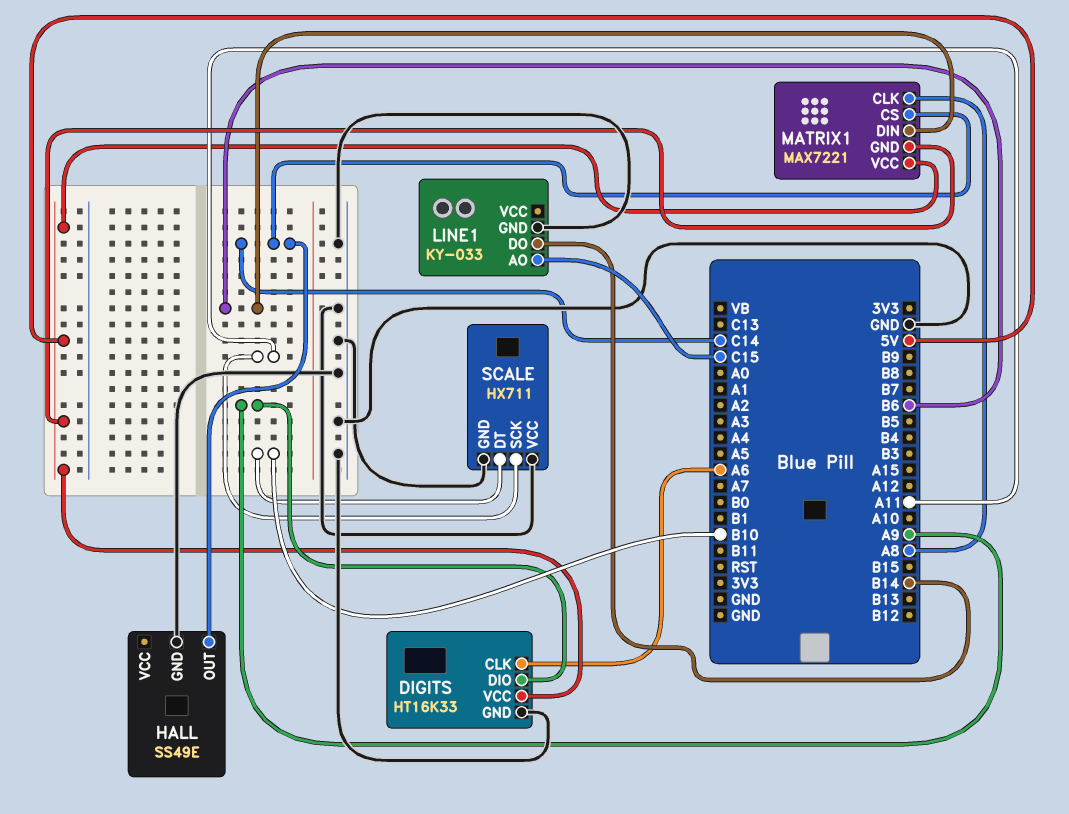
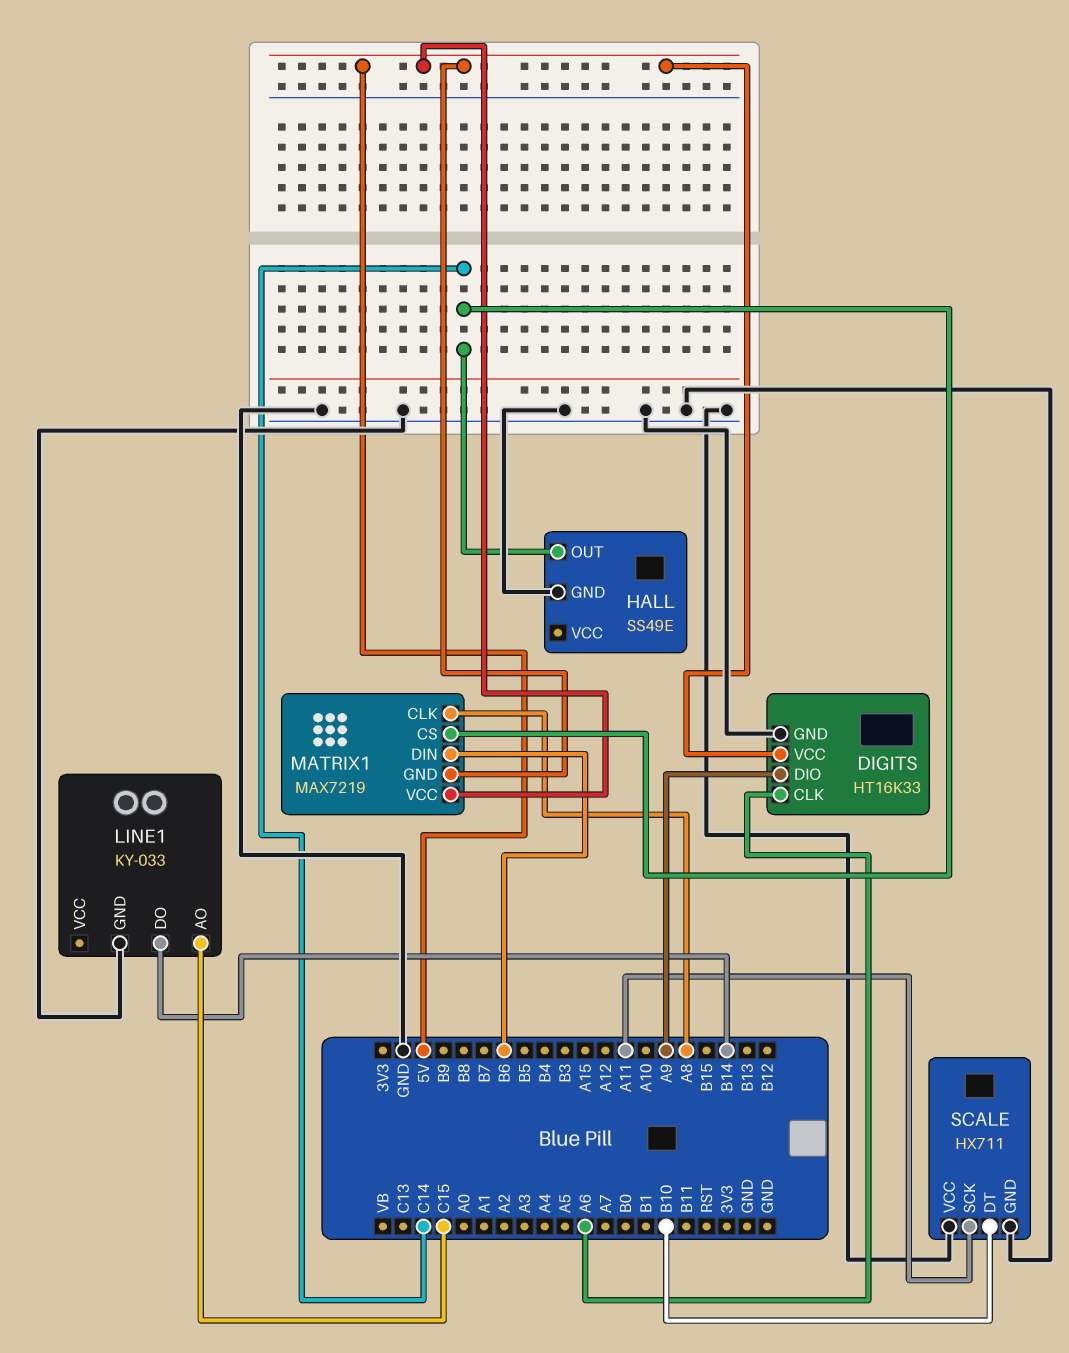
MATRIX1: MAX7221 -> MAX7219

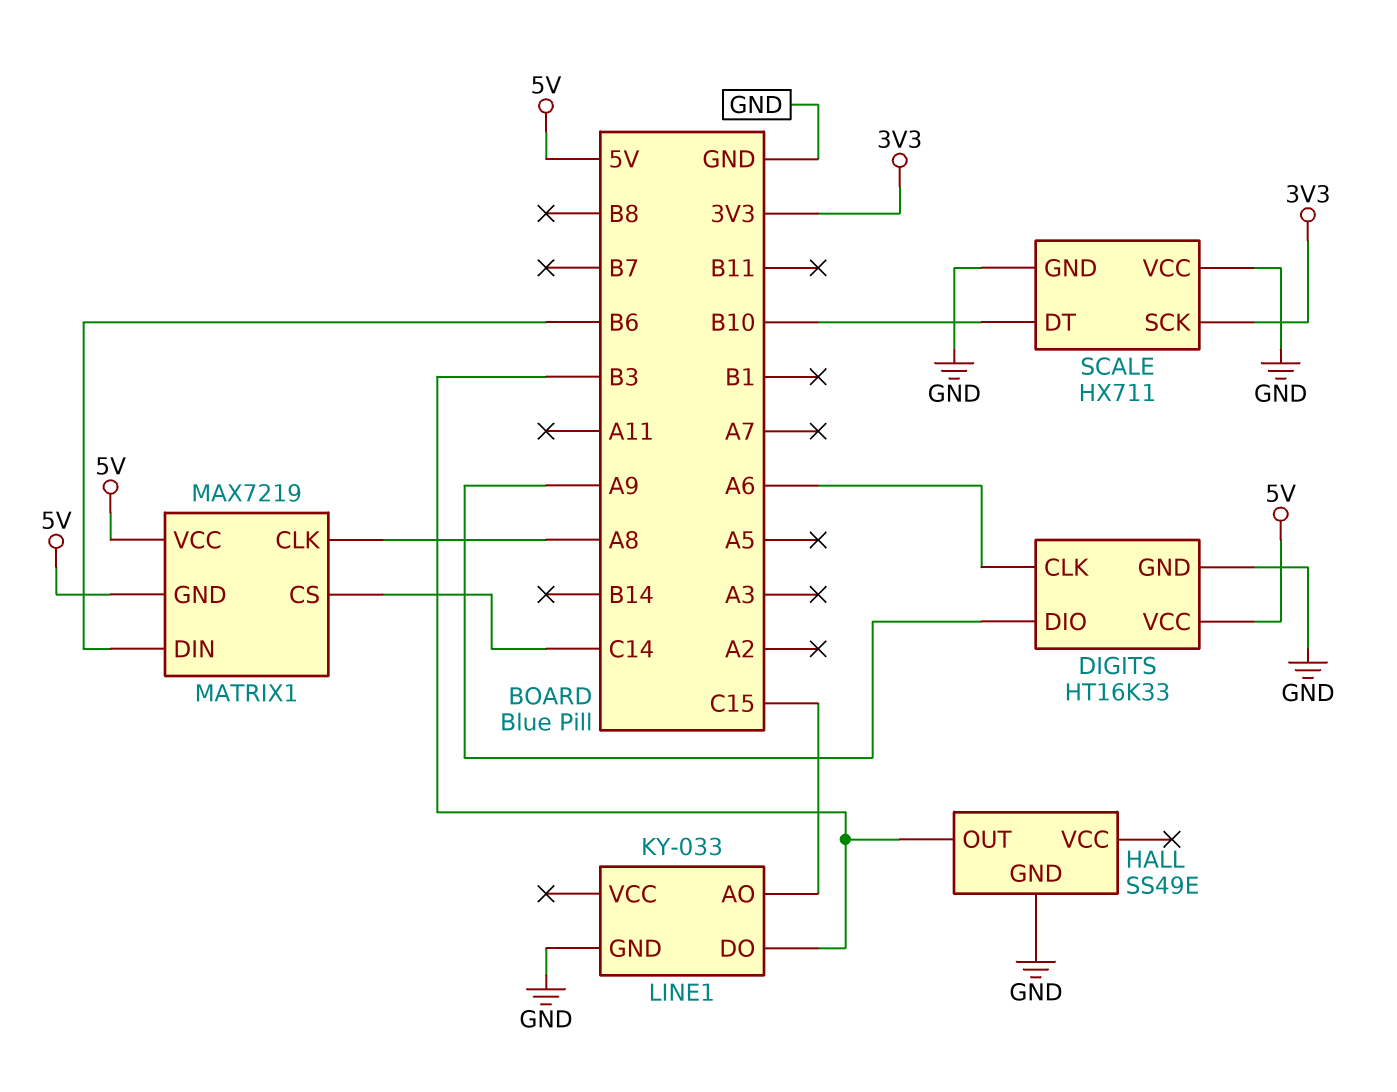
HALL pin OUT: C14 -> B3
LINE1 pin DO: B14 -> B3
SCALE pin SCK: A11 -> 3V3

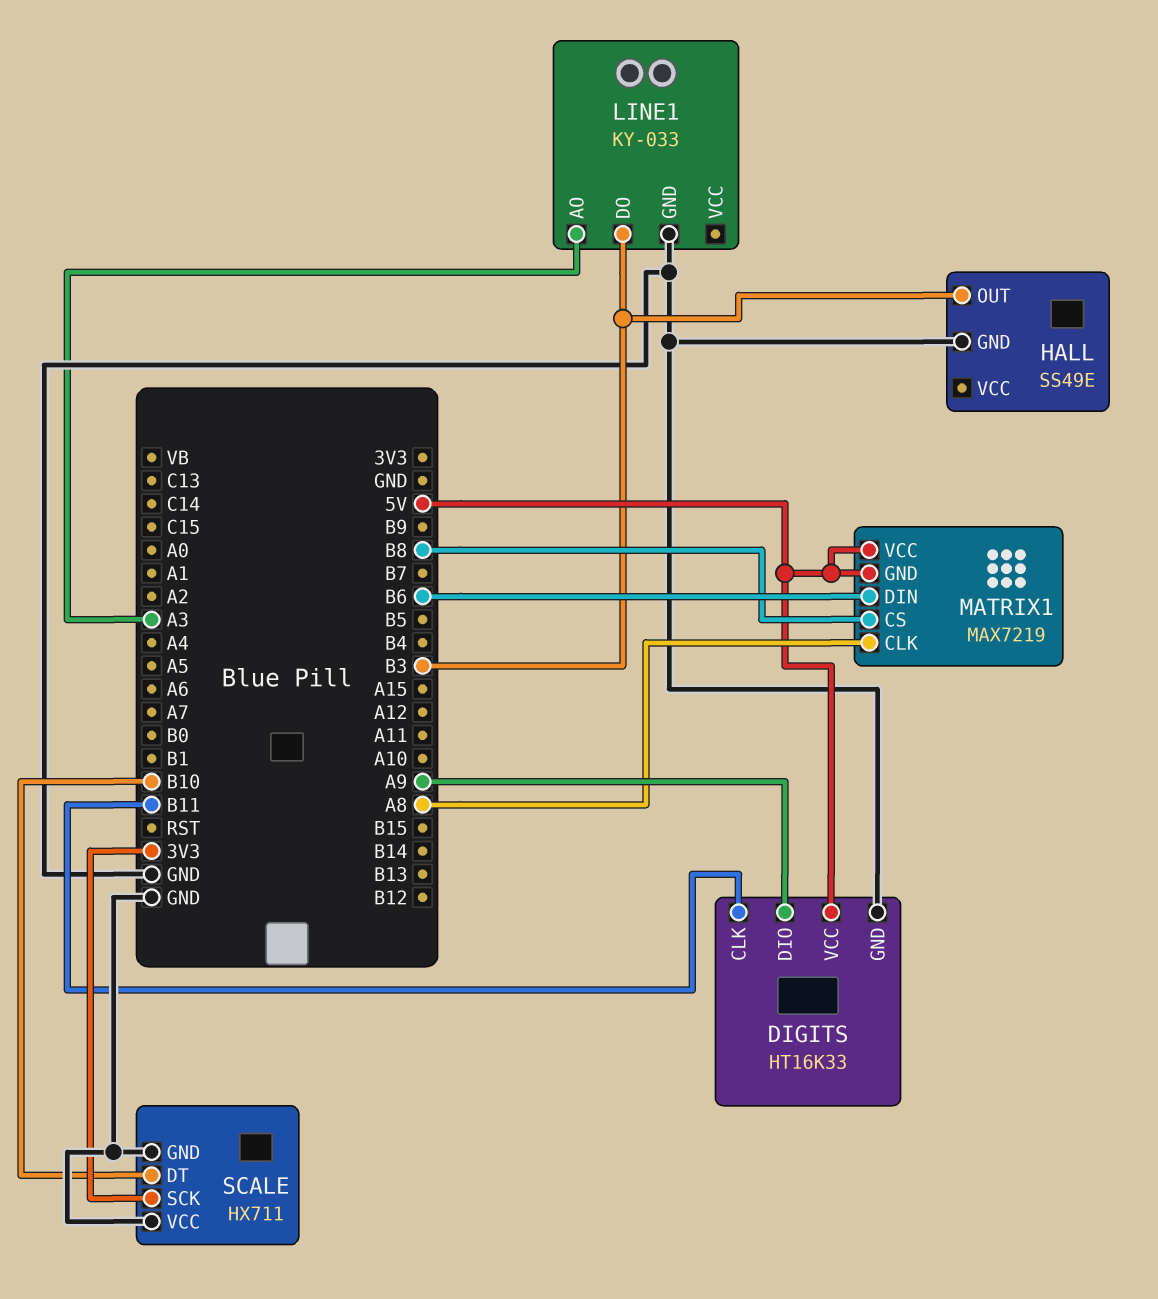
DIGITS pin CLK: A6 -> B11
LINE1 pin AO: C15 -> A3
MATRIX1 pin CS: C14 -> B8

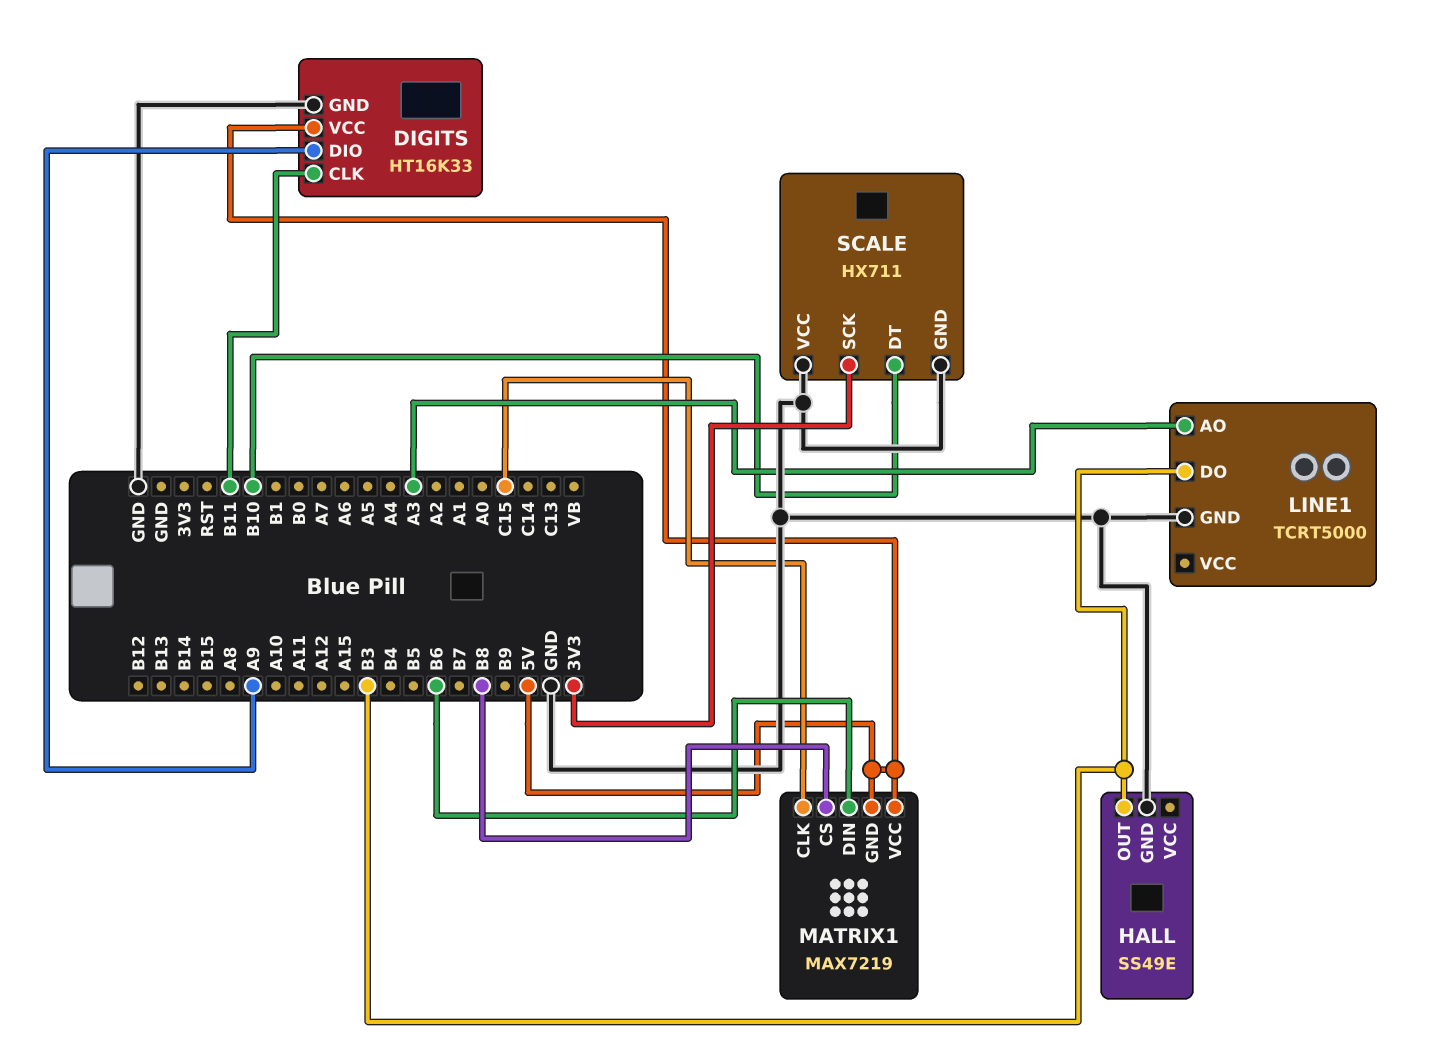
LINE1: KY-033 -> TCRT5000
MATRIX1 pin CLK: A8 -> C15

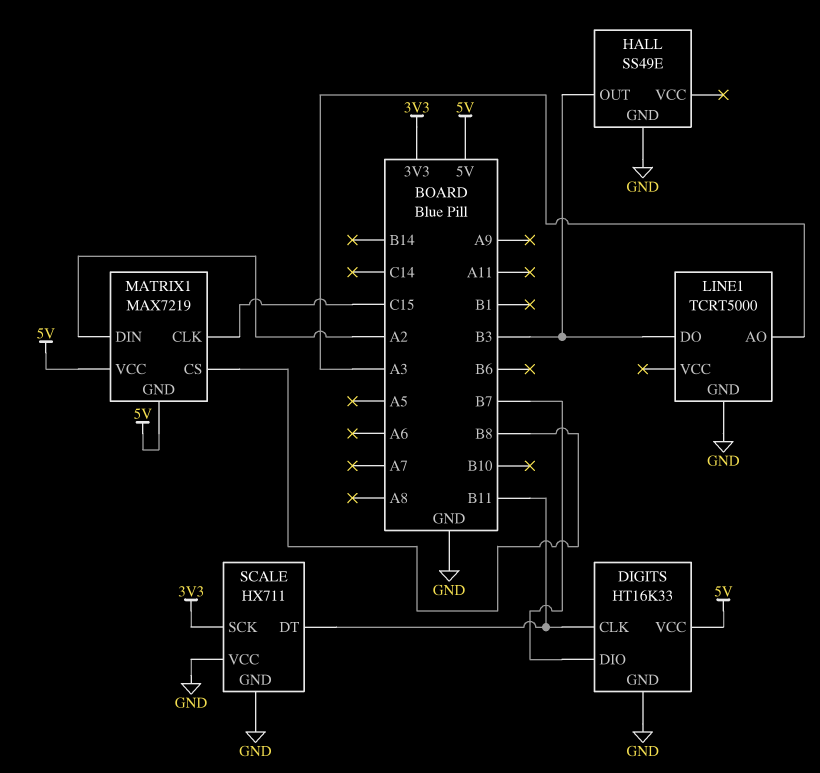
DIGITS pin DIO: A9 -> B7
MATRIX1 pin DIN: B6 -> A2
SCALE pin DT: B10 -> B11

